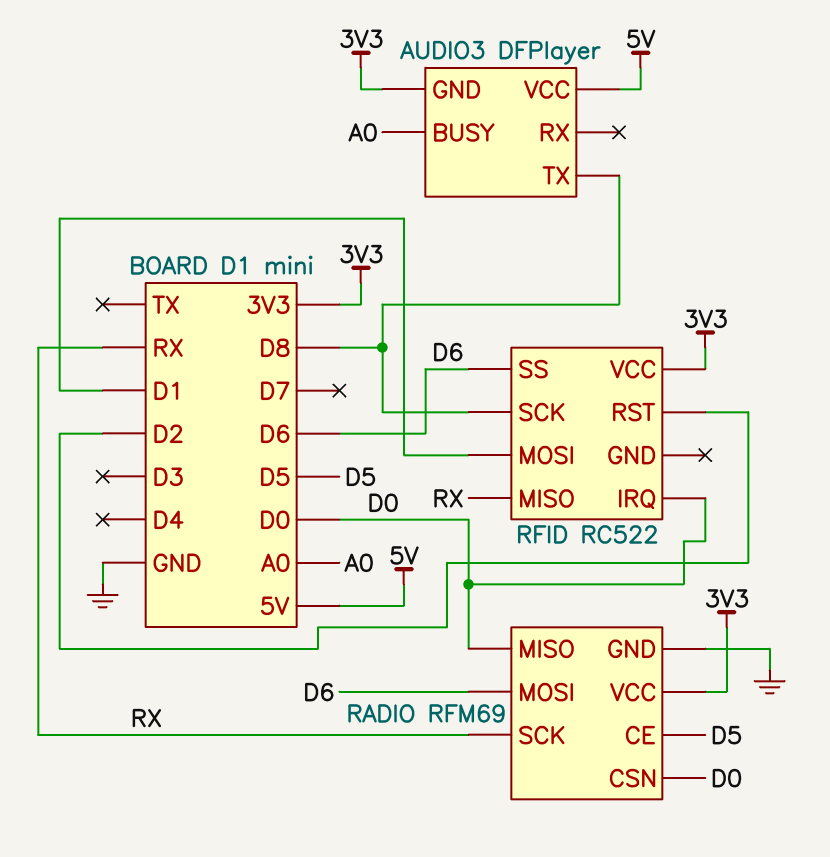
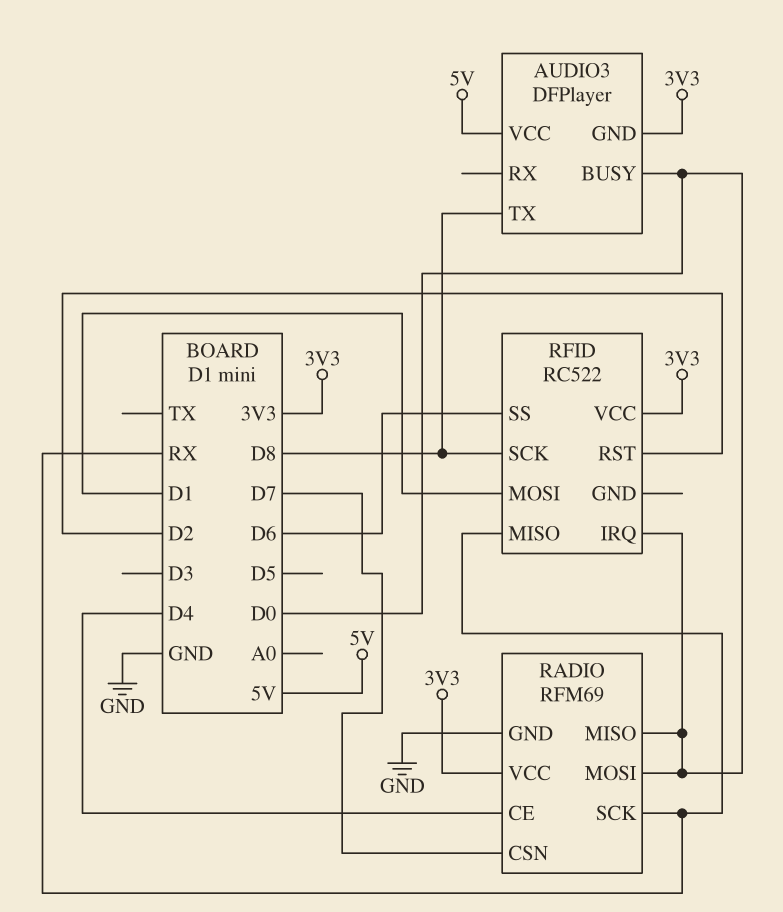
AUDIO3 pin BUSY: A0 -> D0
RADIO pin CE: D5 -> D4
RADIO pin CSN: D0 -> D7
RADIO pin MOSI: D6 -> D0

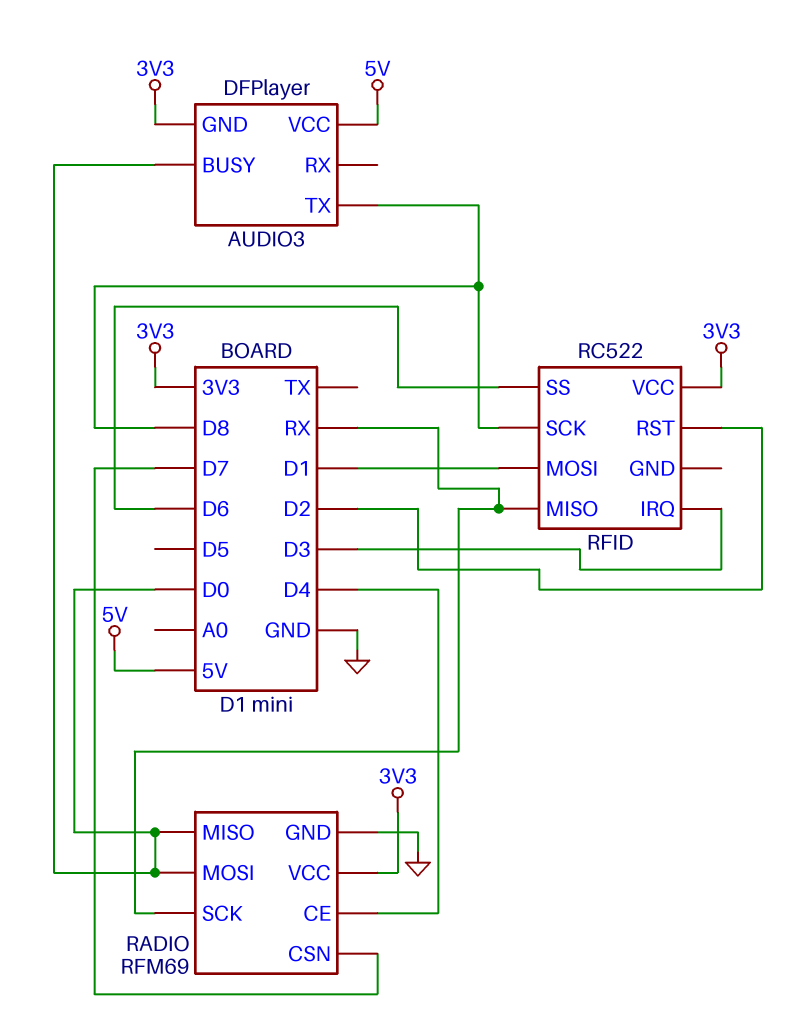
RFID pin IRQ: D0 -> D3

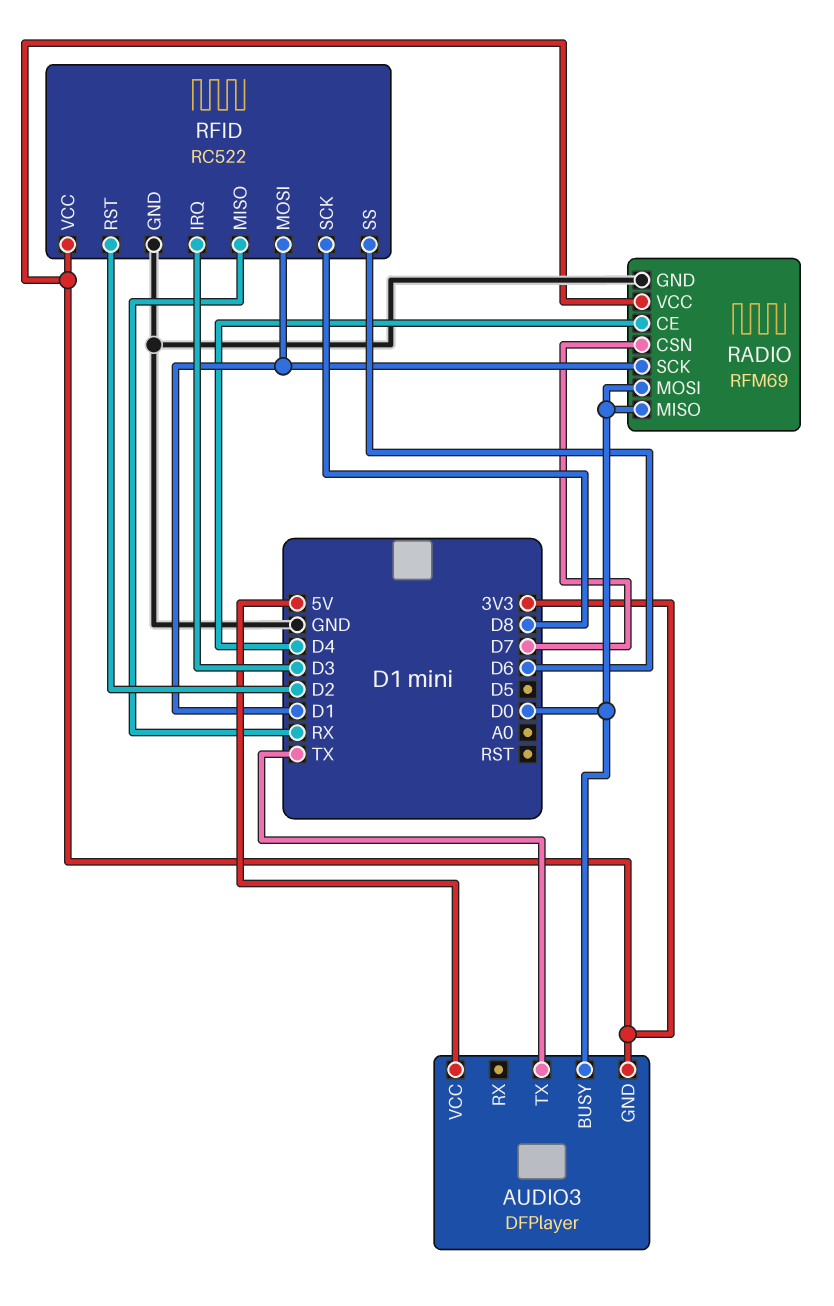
AUDIO3 pin TX: D8 -> TX
RADIO pin SCK: RX -> D1
RFID pin GND: none -> GND

